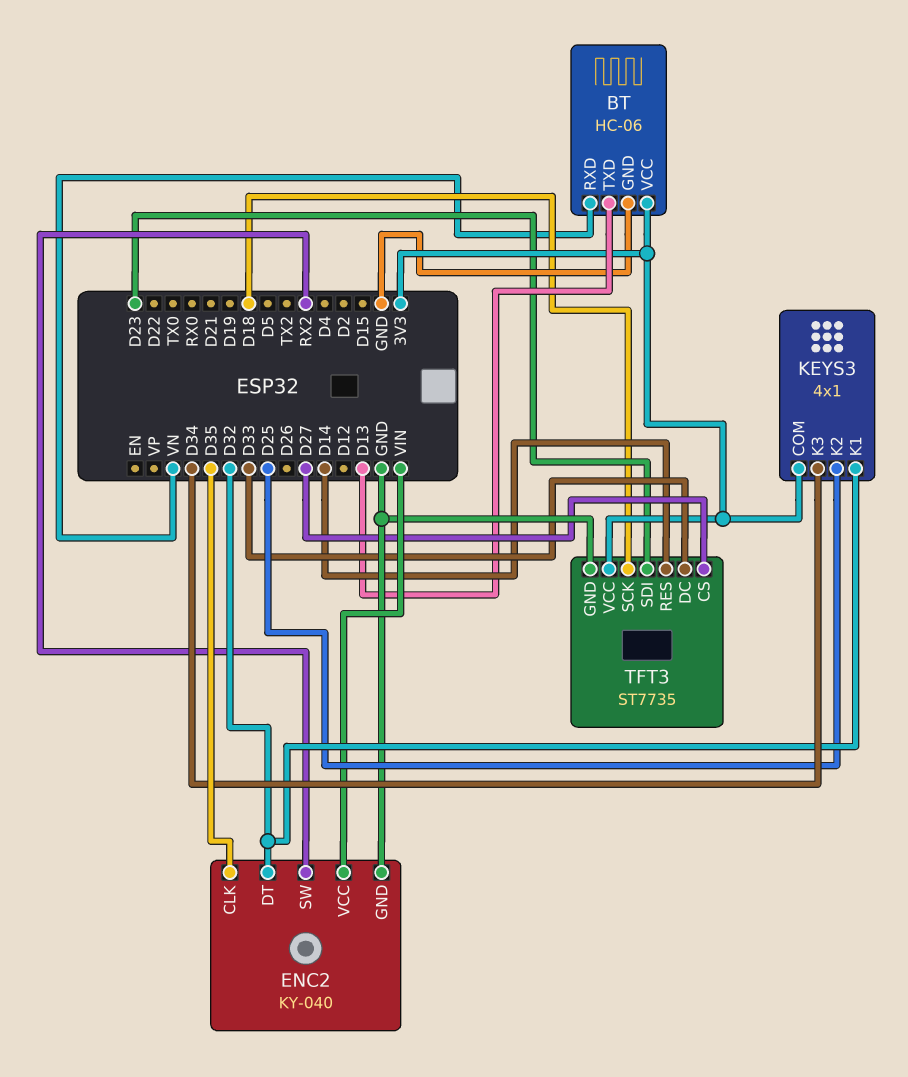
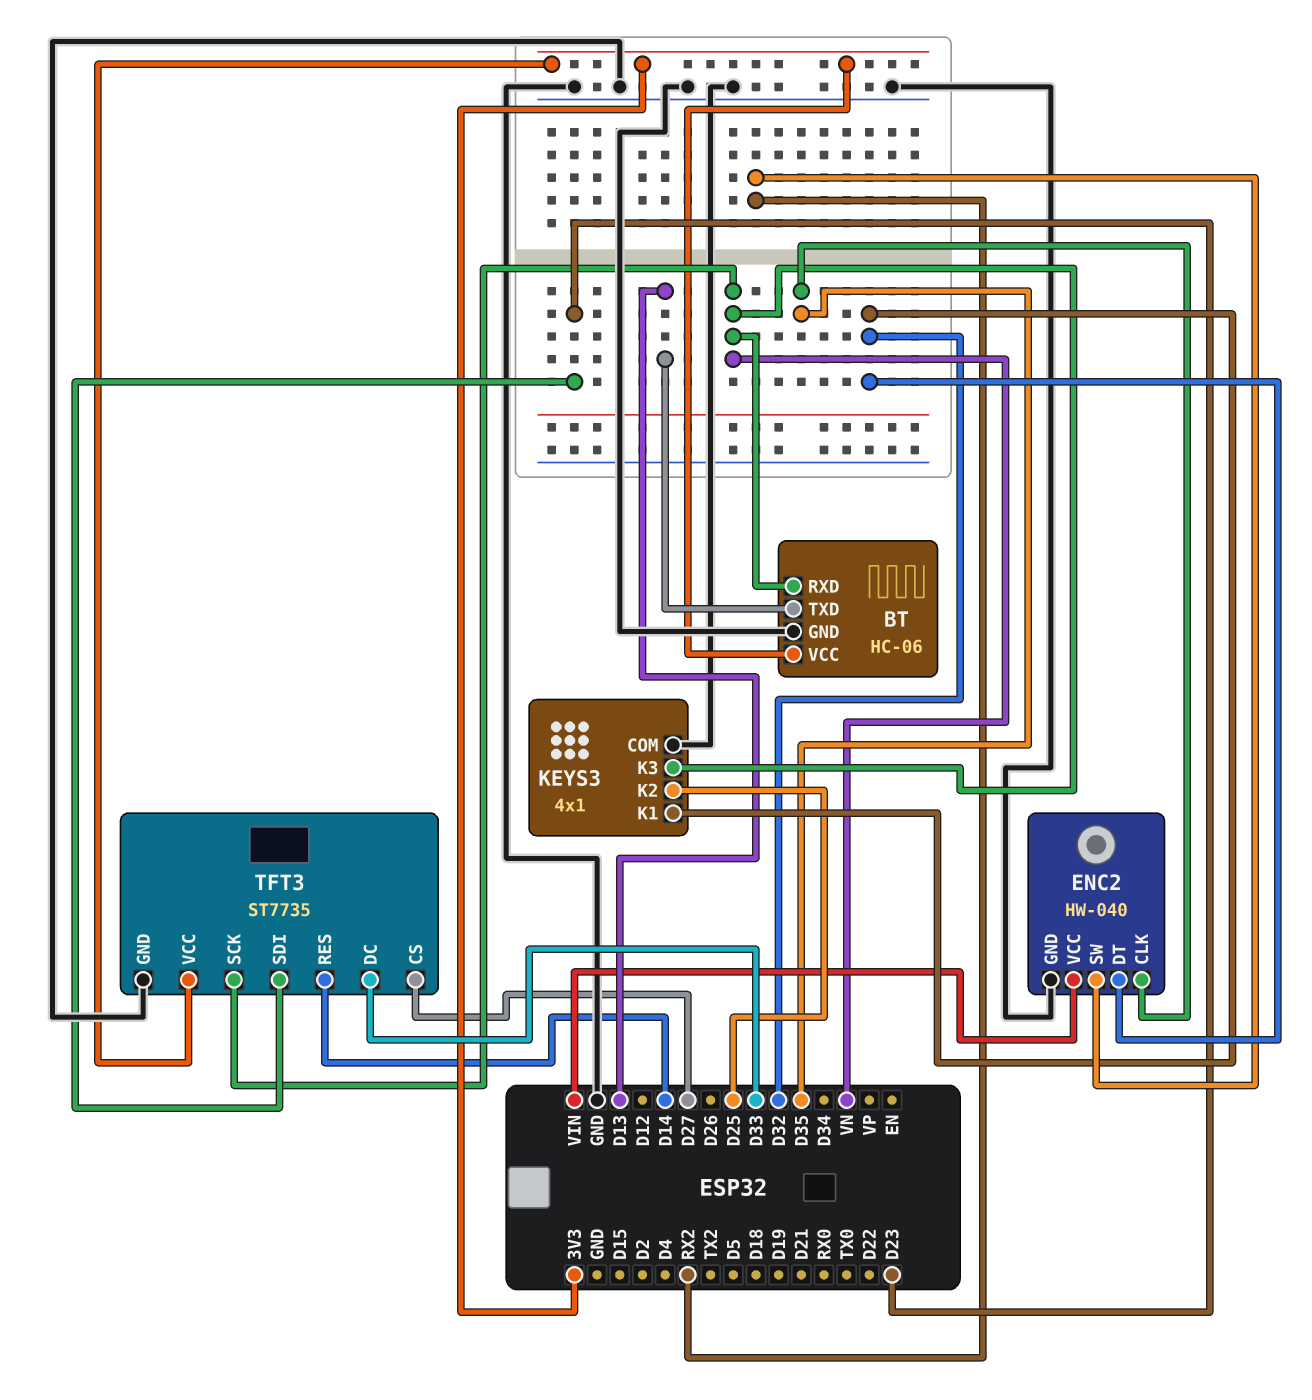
ENC2: KY-040 -> HW-040
KEYS3 pin COM: 3V3 -> GND
KEYS3 pin K3: D34 -> VN
TFT3 pin SCK: D18 -> VN

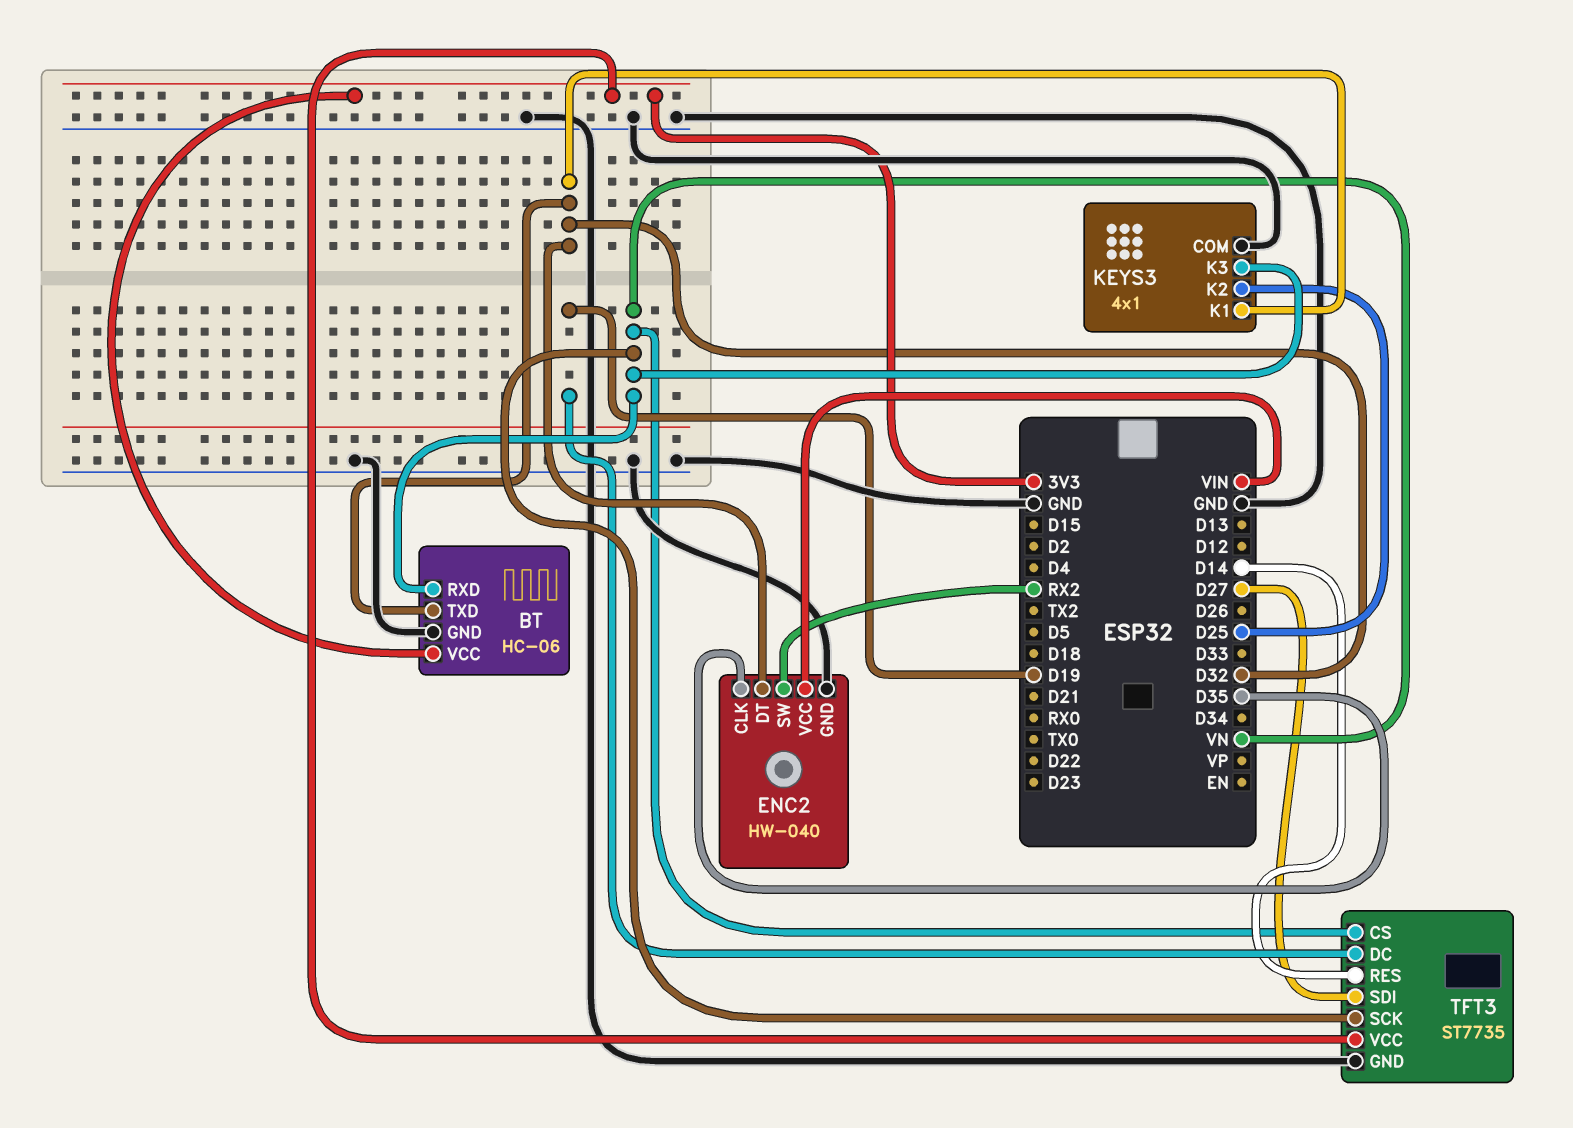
BT pin TXD: D13 -> D32
TFT3 pin CS: D27 -> VN
TFT3 pin DC: D33 -> D19
TFT3 pin SDI: D23 -> D27

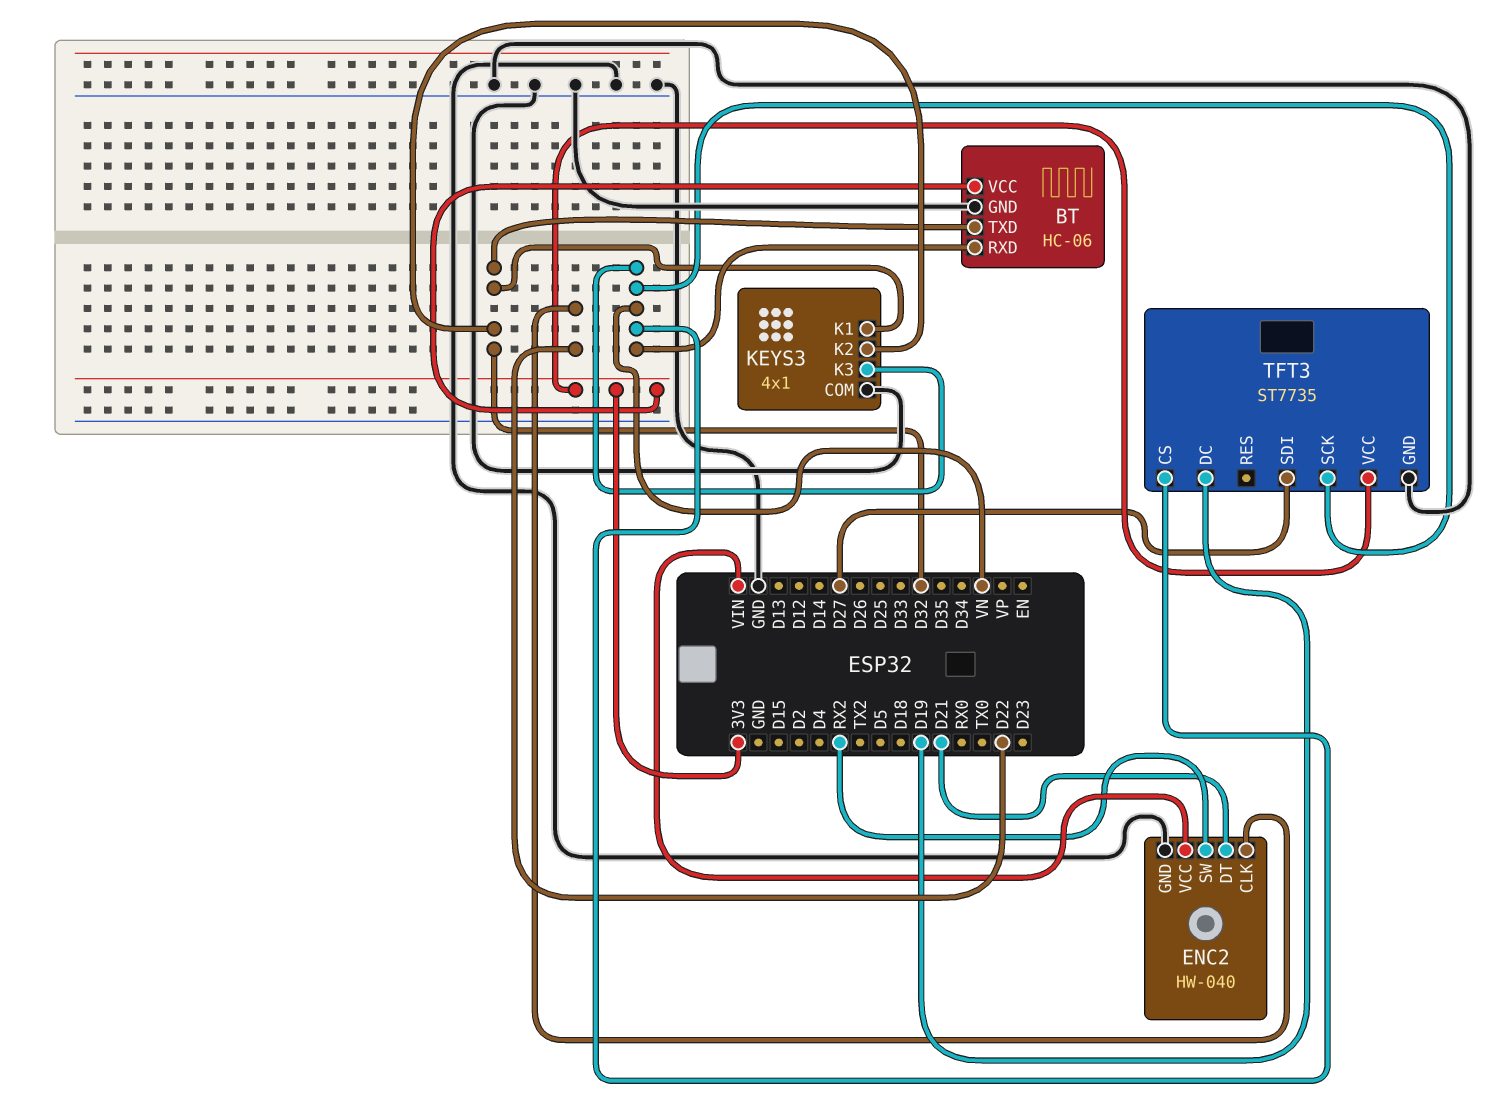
ENC2 pin CLK: D35 -> D22
ENC2 pin DT: D32 -> D21
KEYS3 pin K2: D25 -> D32
TFT3 pin RES: D14 -> none

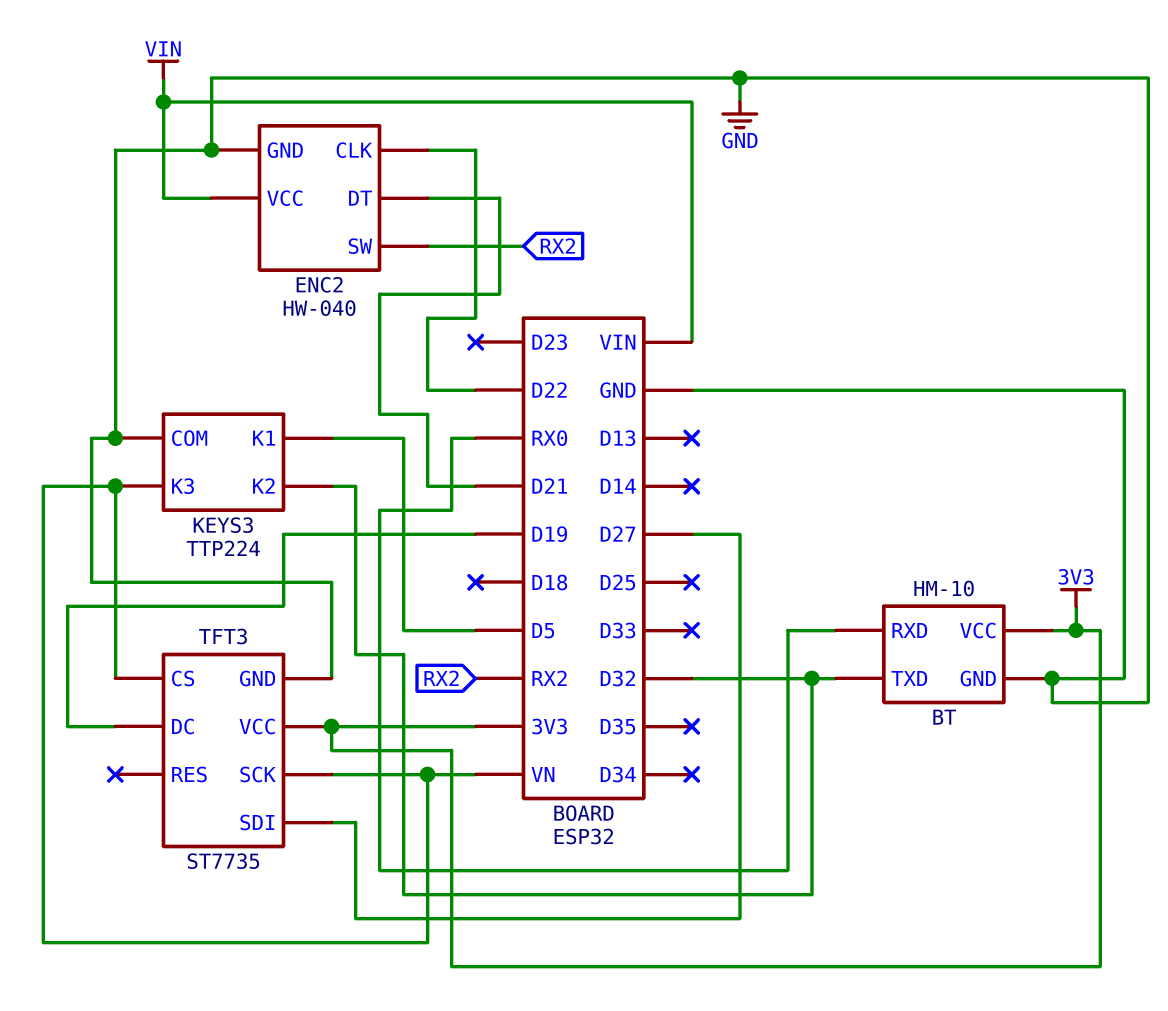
BT: HC-06 -> HM-10
BT pin RXD: VN -> RX0
KEYS3: 4x1 -> TTP224
KEYS3 pin K1: D32 -> D5

